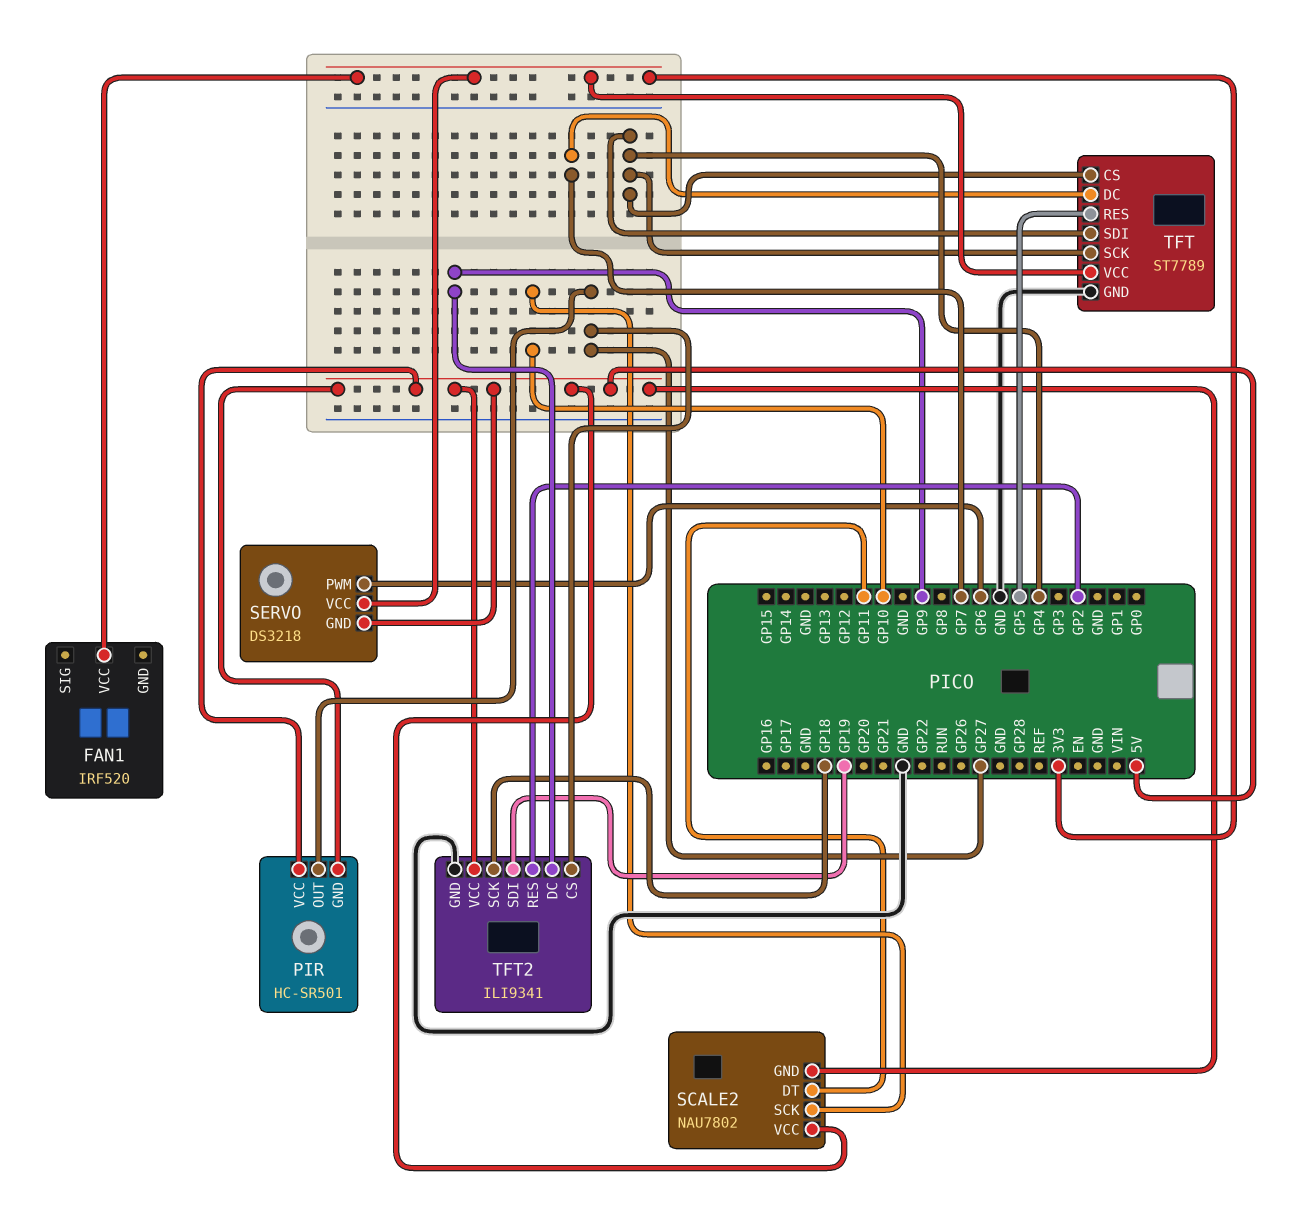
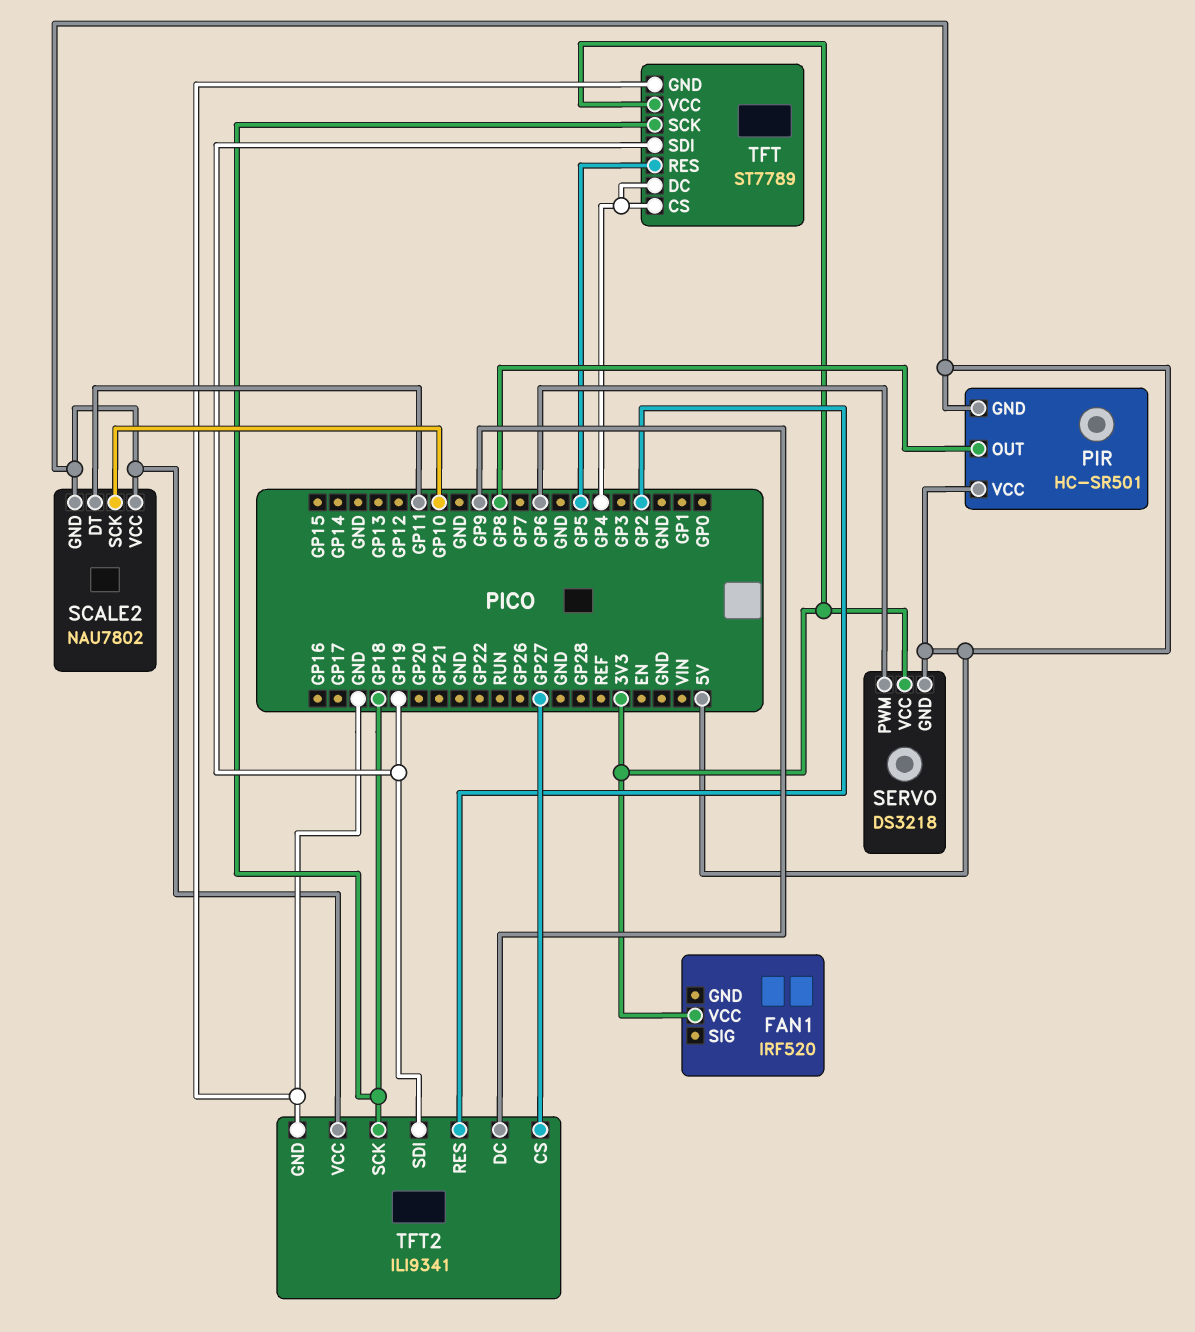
PIR pin OUT: GP27 -> GP8
TFT pin DC: GP7 -> GP4
TFT pin SCK: GP4 -> GP18
TFT pin SDI: GP4 -> GP19

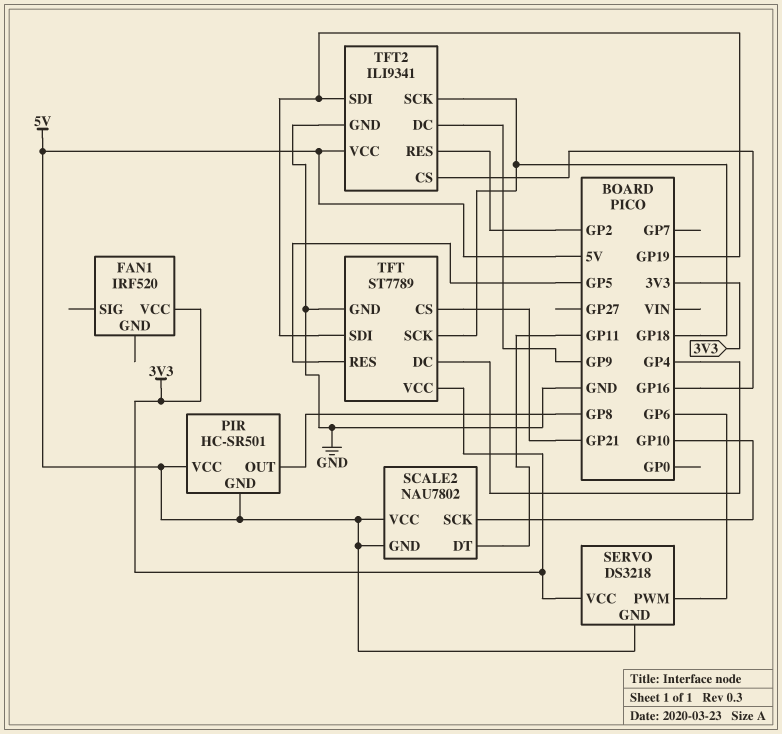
TFT pin CS: GP4 -> GP21
TFT2 pin CS: GP27 -> GP16

